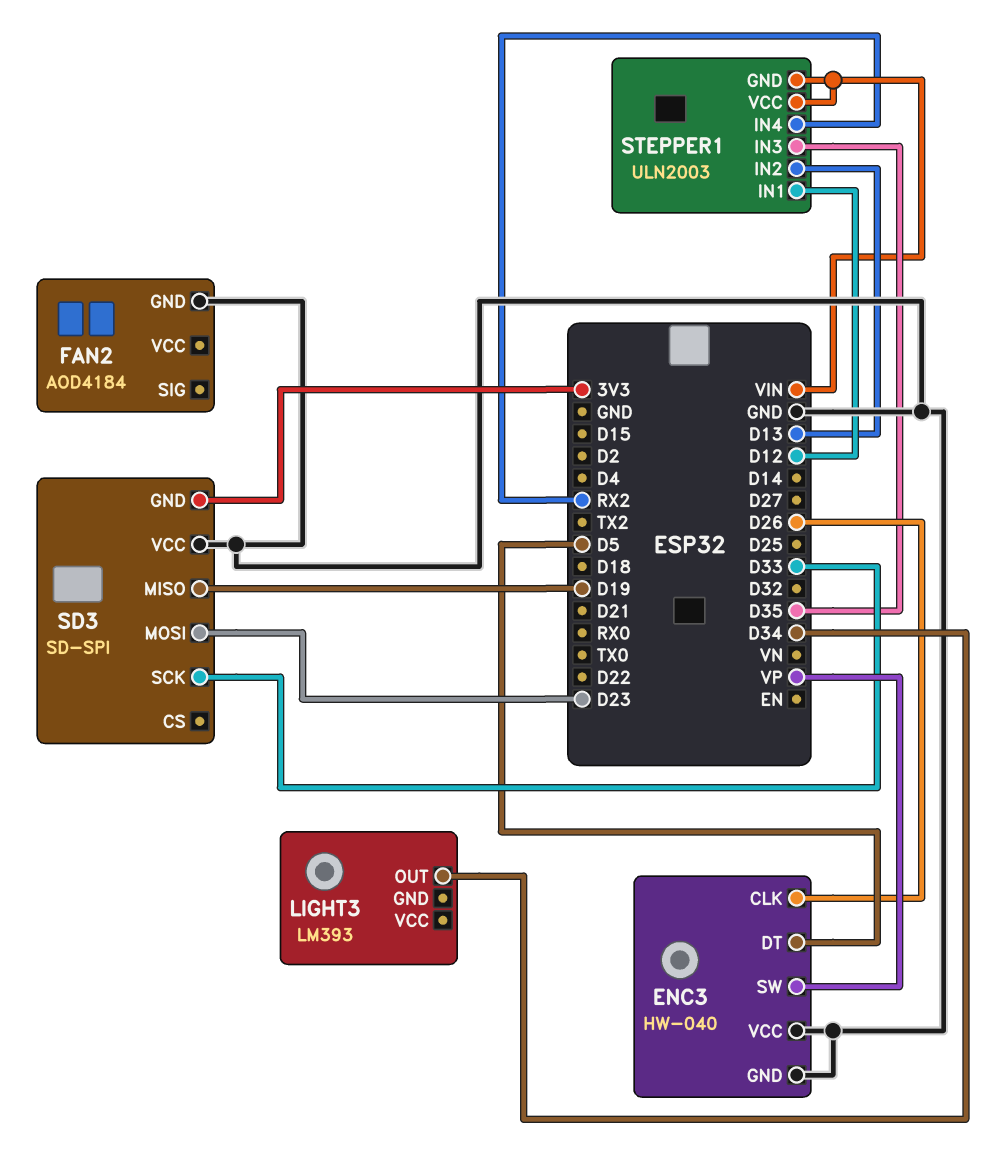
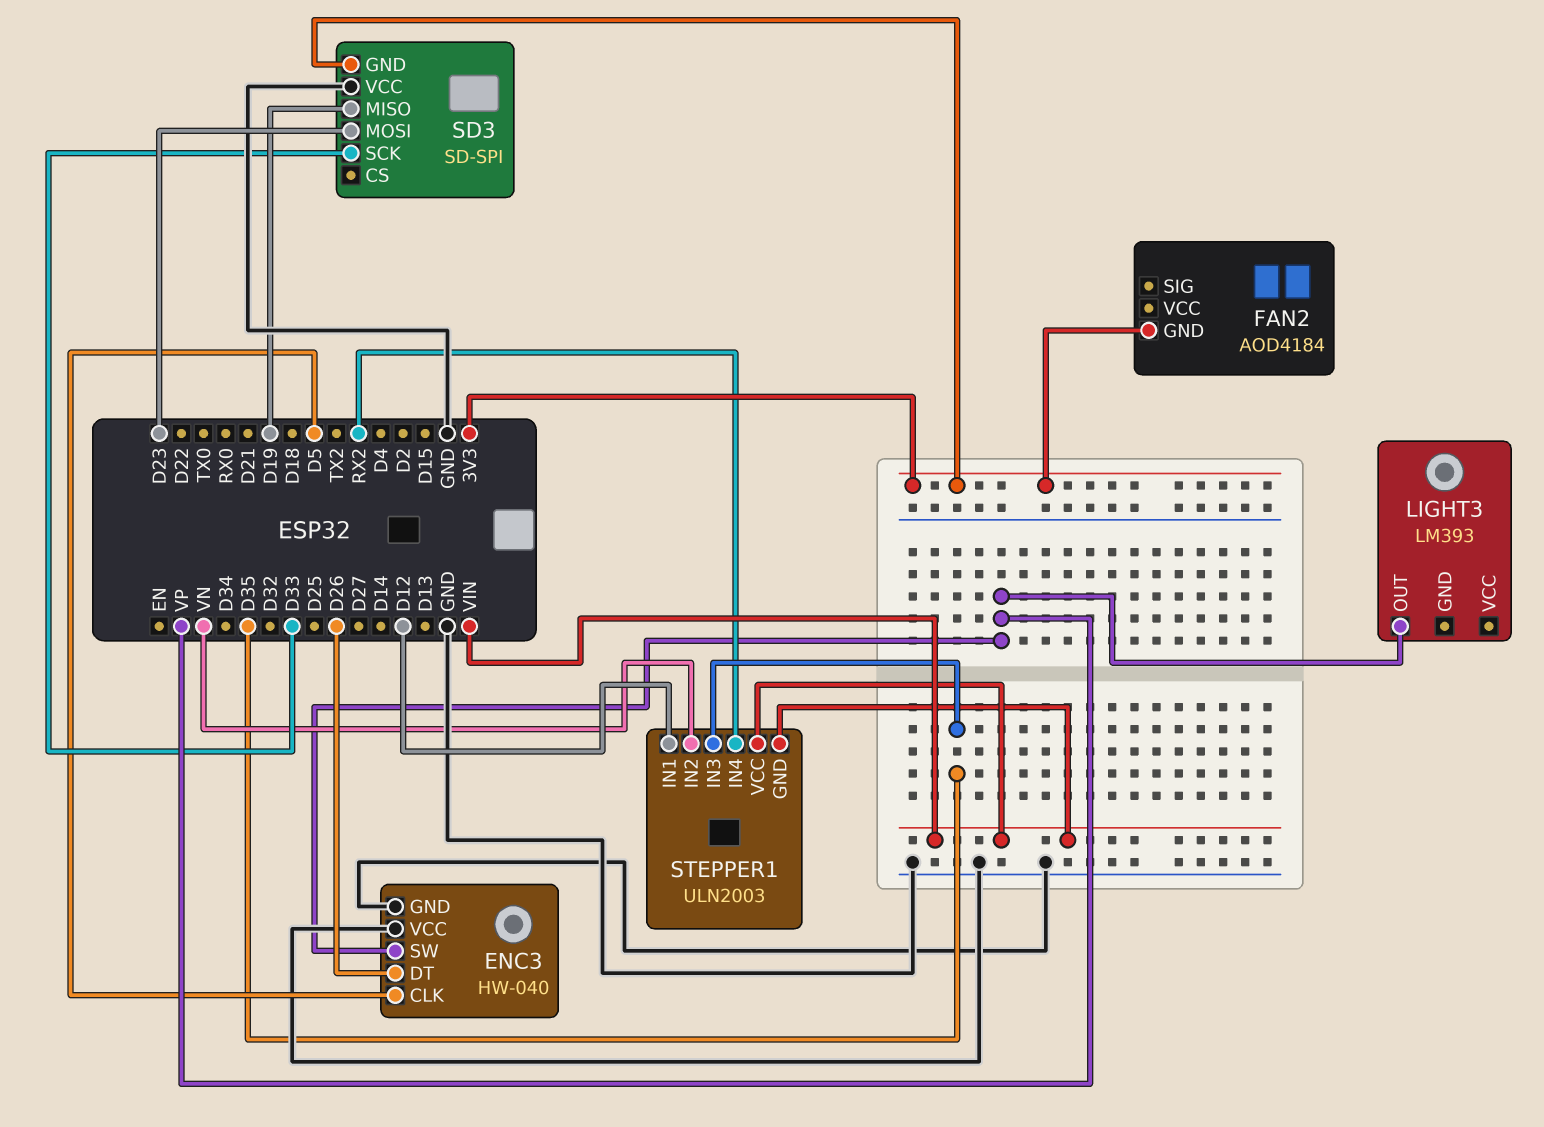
ENC3 pin CLK: D26 -> D5
ENC3 pin DT: D5 -> D26
FAN2 pin GND: GND -> 3V3
LIGHT3 pin OUT: D34 -> VP
STEPPER1 pin IN2: D13 -> VN

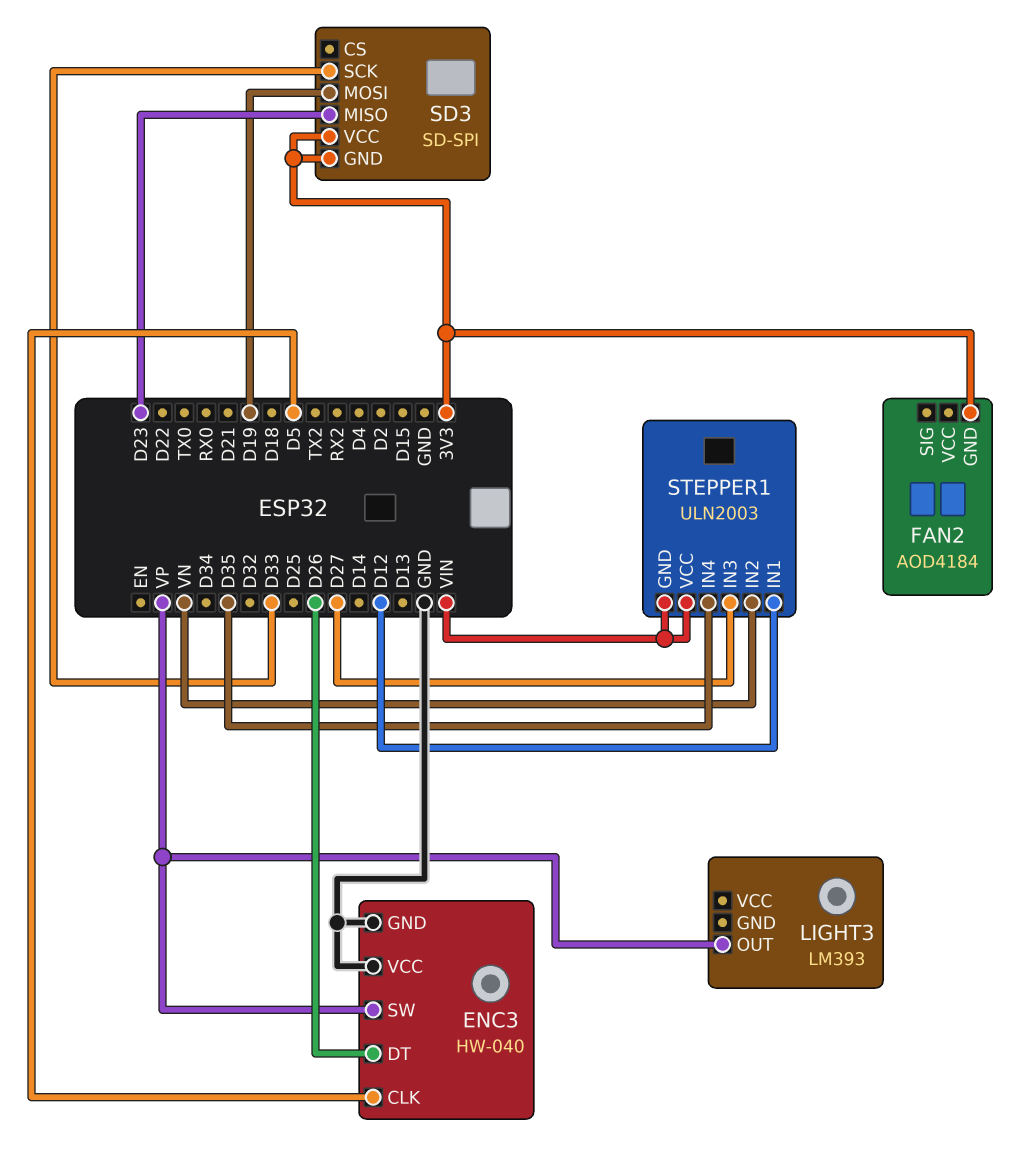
SD3 pin MISO: D19 -> D23
SD3 pin MOSI: D23 -> D19
SD3 pin VCC: GND -> 3V3
STEPPER1 pin IN3: D35 -> D27
STEPPER1 pin IN4: RX2 -> D35

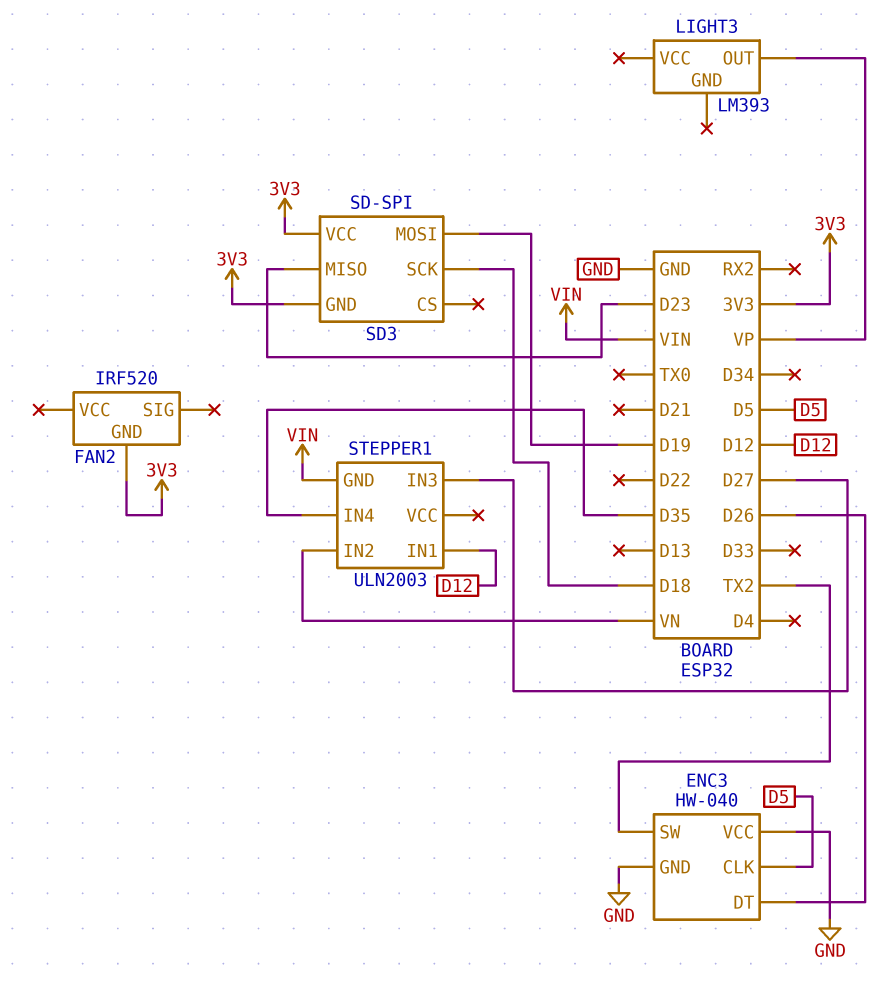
ENC3 pin SW: VP -> TX2
FAN2: AOD4184 -> IRF520
SD3 pin SCK: D33 -> D18
STEPPER1 pin VCC: VIN -> none

